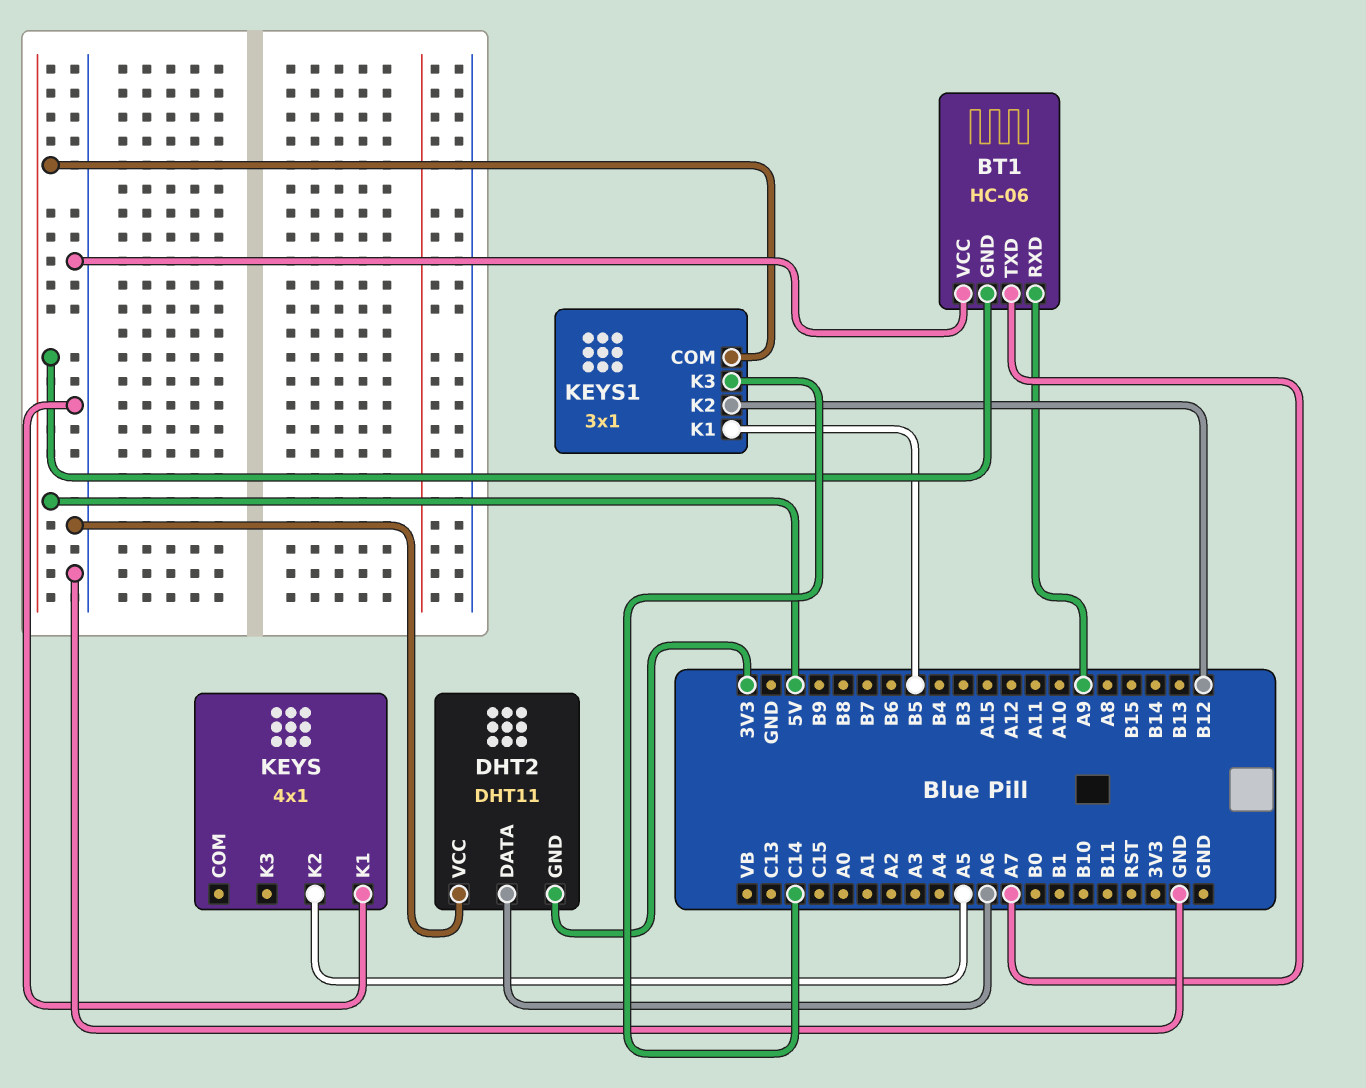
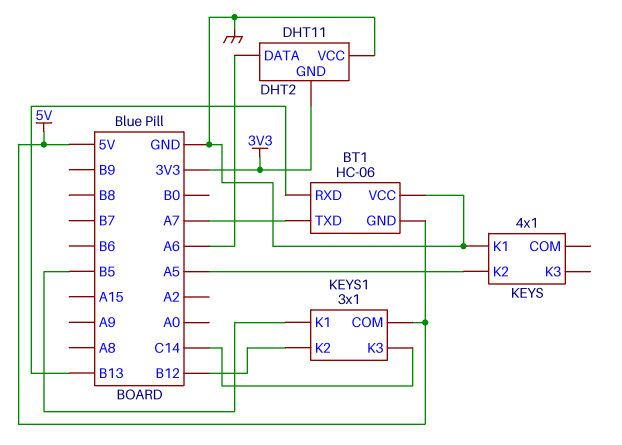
BT1 pin RXD: A9 -> B13

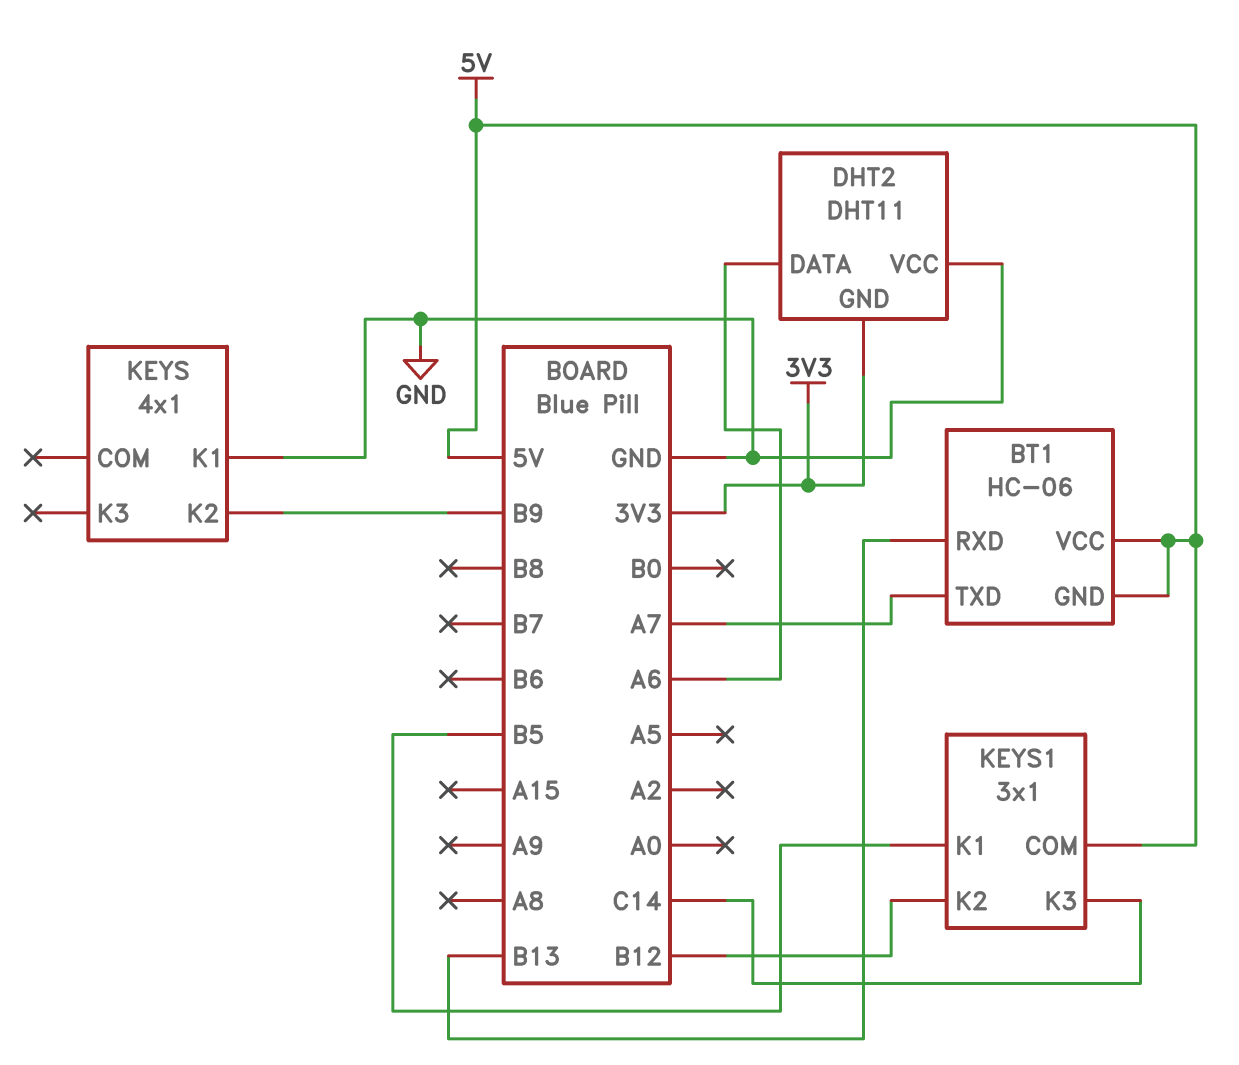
BT1 pin VCC: GND -> 5V
KEYS pin K2: A5 -> B9

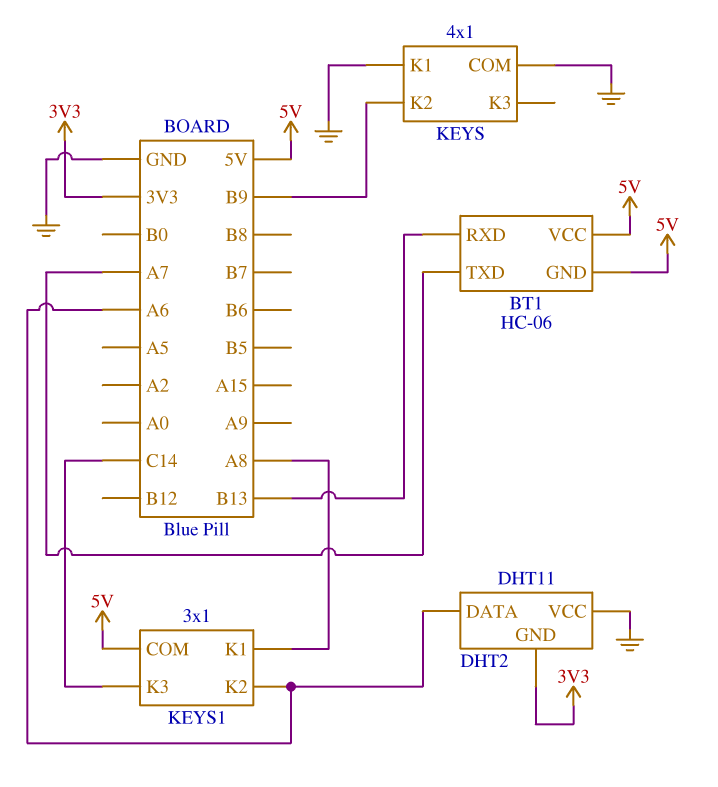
KEYS pin COM: none -> GND
KEYS1 pin K1: B5 -> A8
KEYS1 pin K2: B12 -> A6

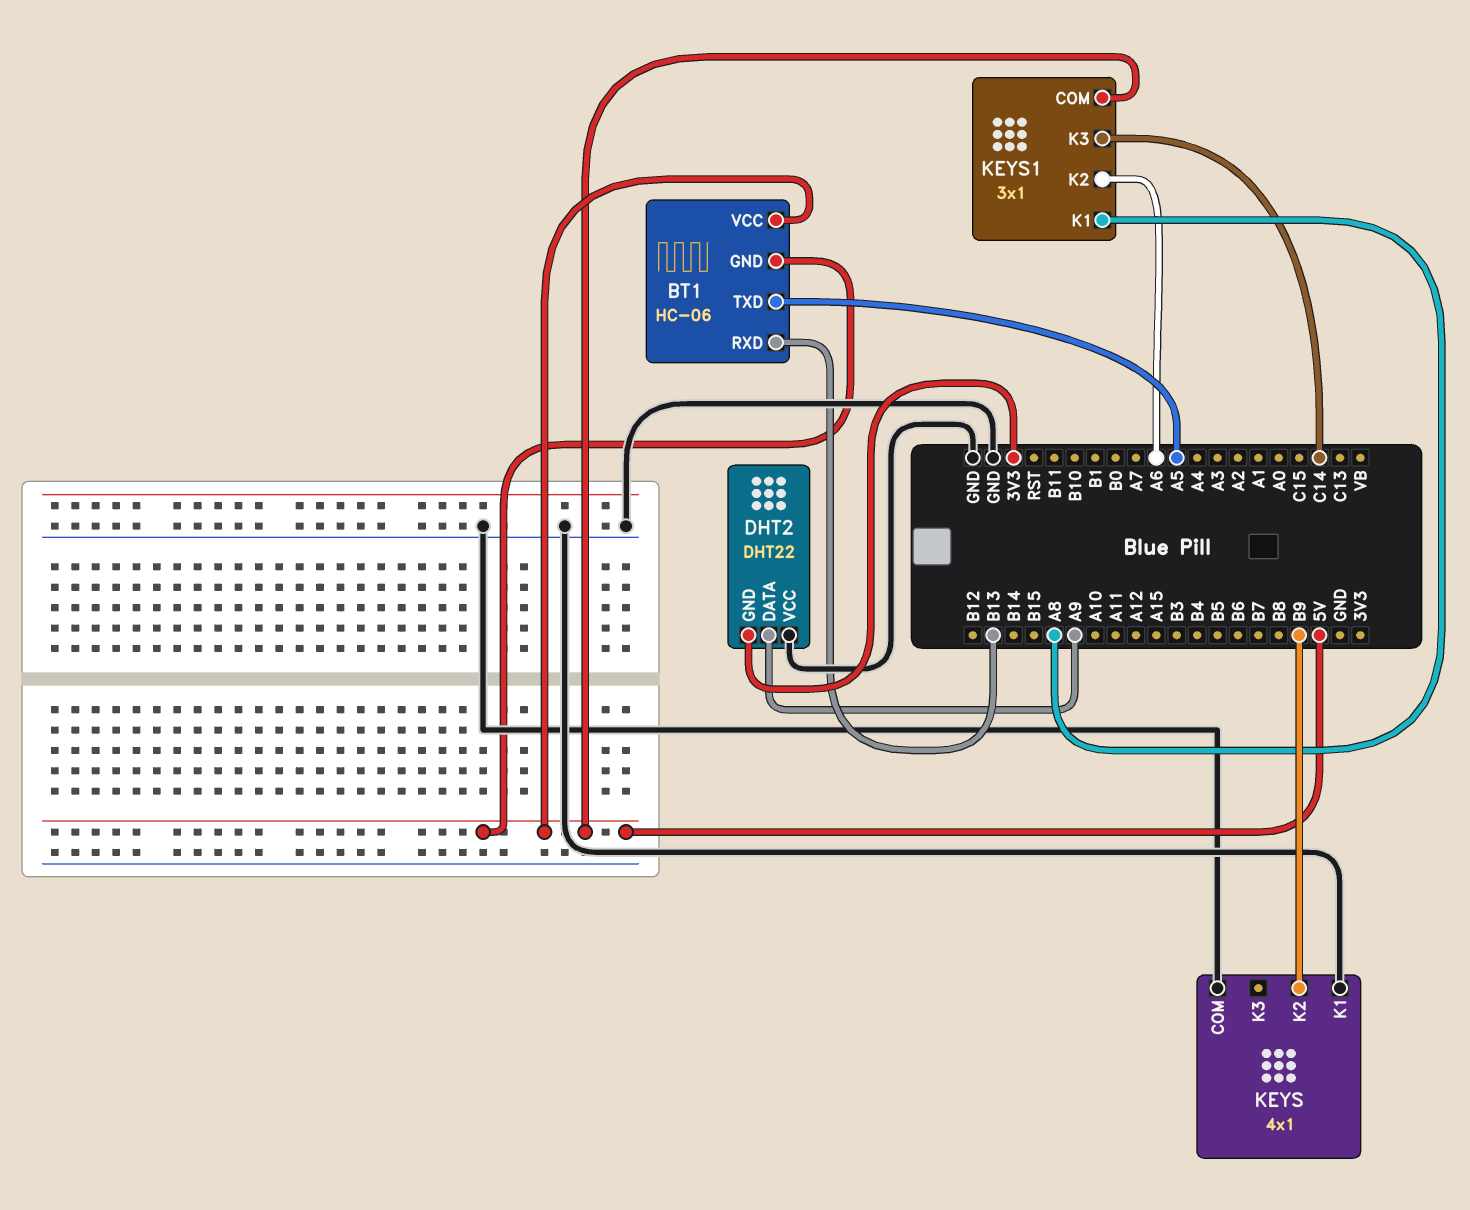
BT1 pin TXD: A7 -> A5
DHT2: DHT11 -> DHT22
DHT2 pin DATA: A6 -> A9

